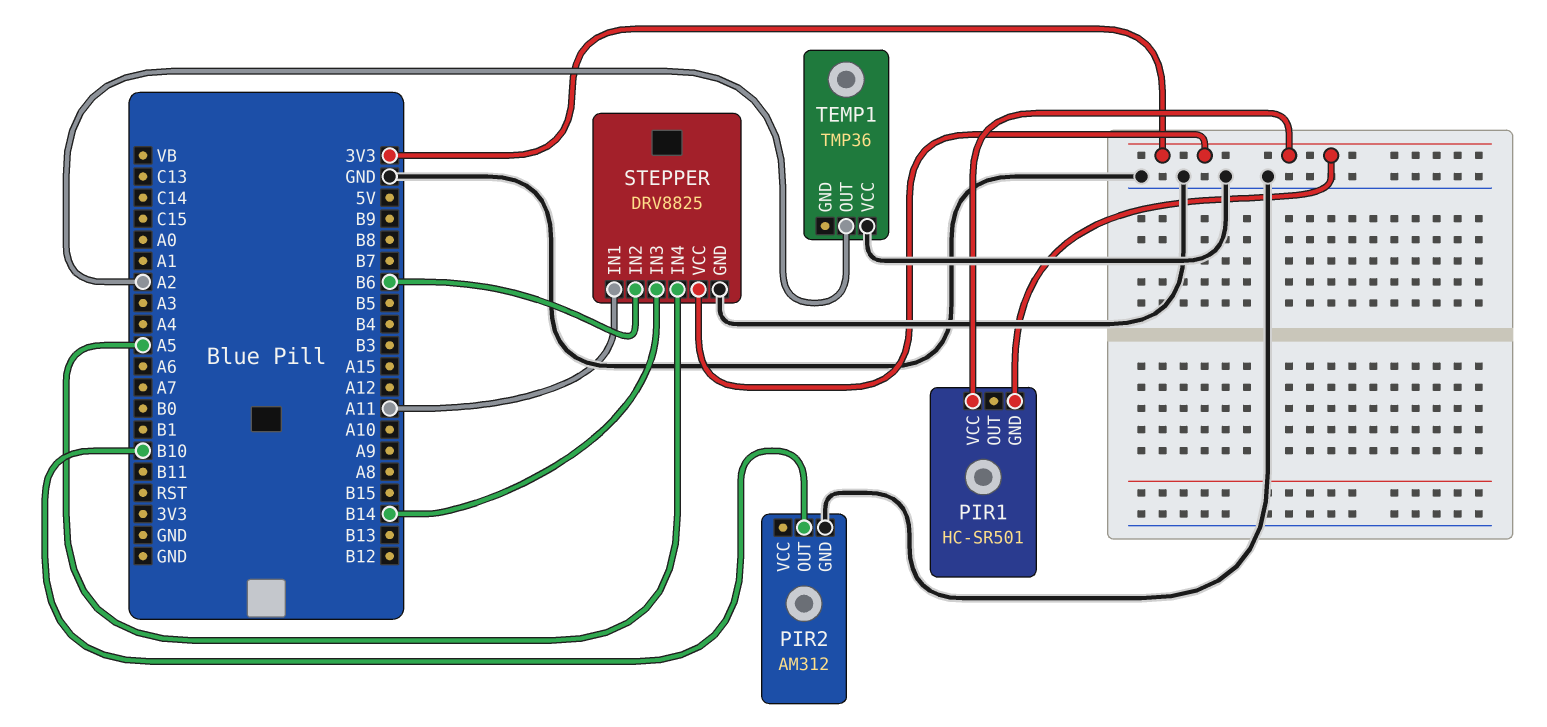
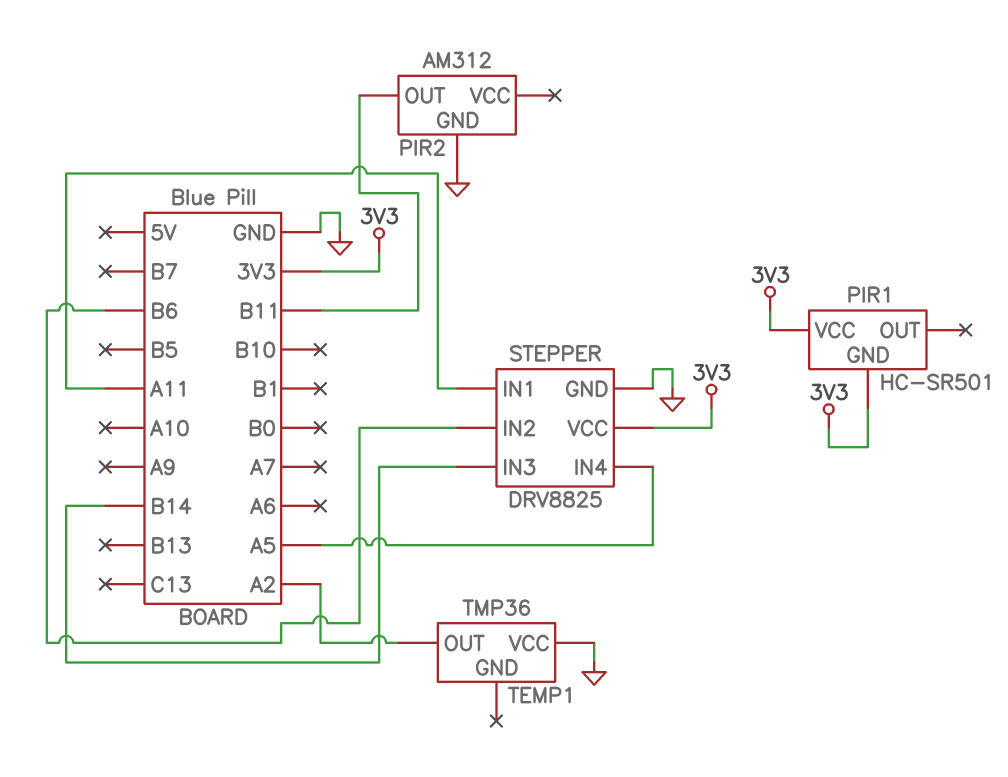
PIR2 pin OUT: B10 -> B11

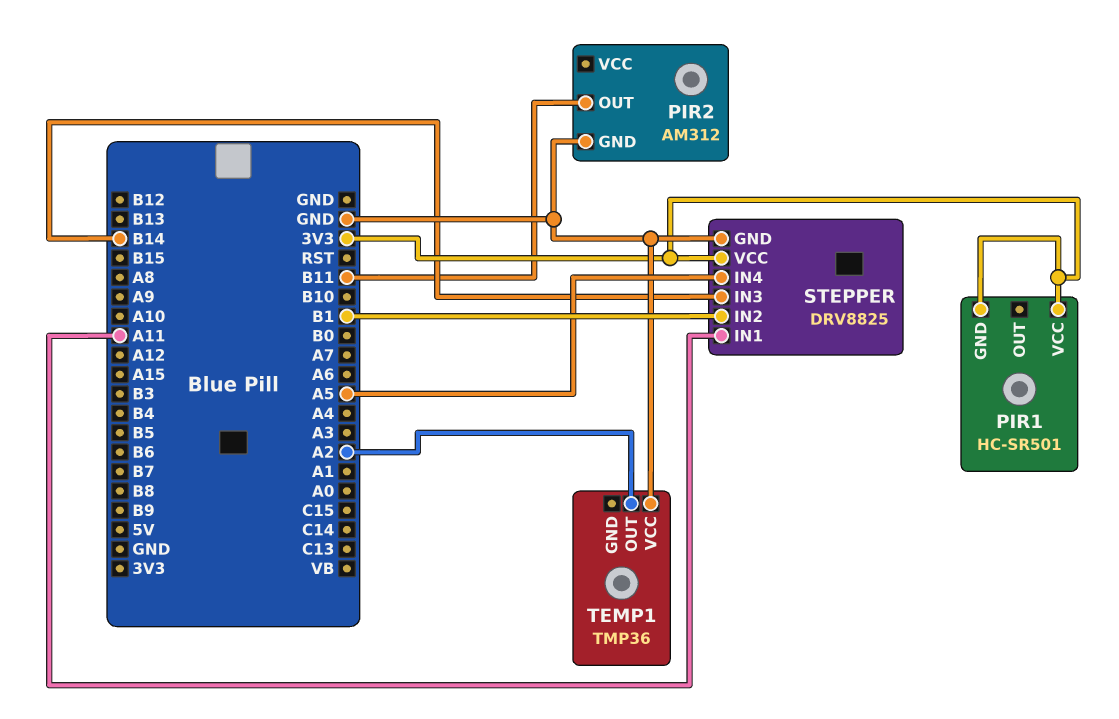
STEPPER pin IN2: B6 -> B1

